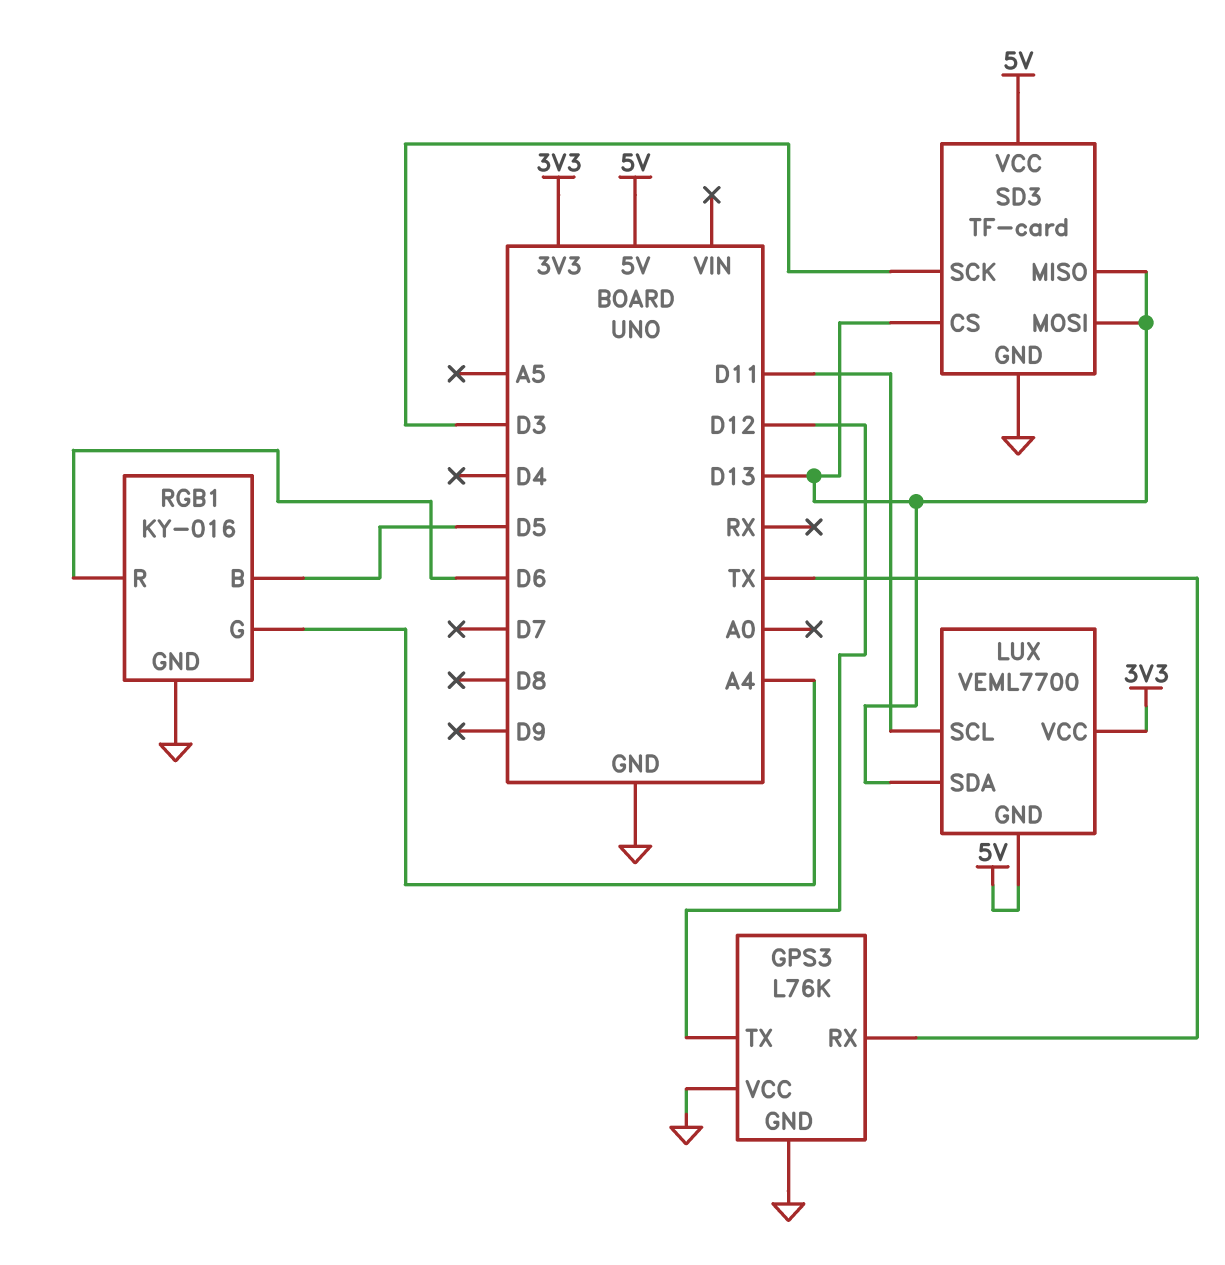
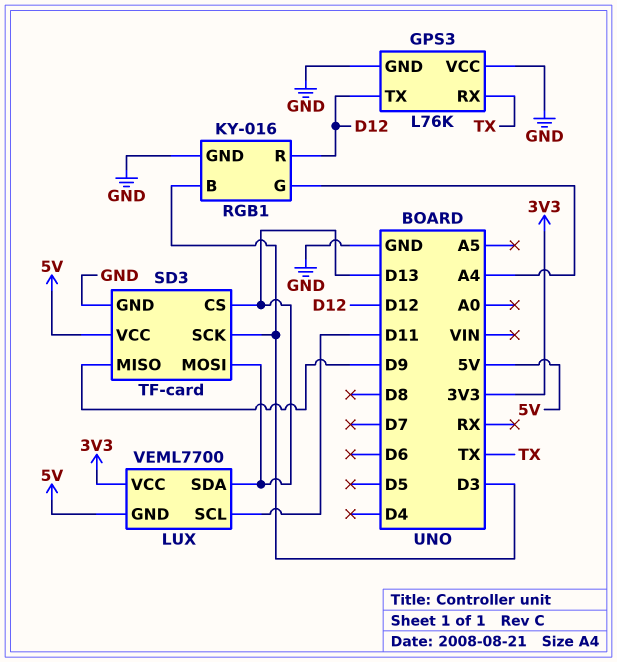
RGB1 pin B: D5 -> D3
RGB1 pin R: D6 -> D12
SD3 pin MISO: D13 -> D9

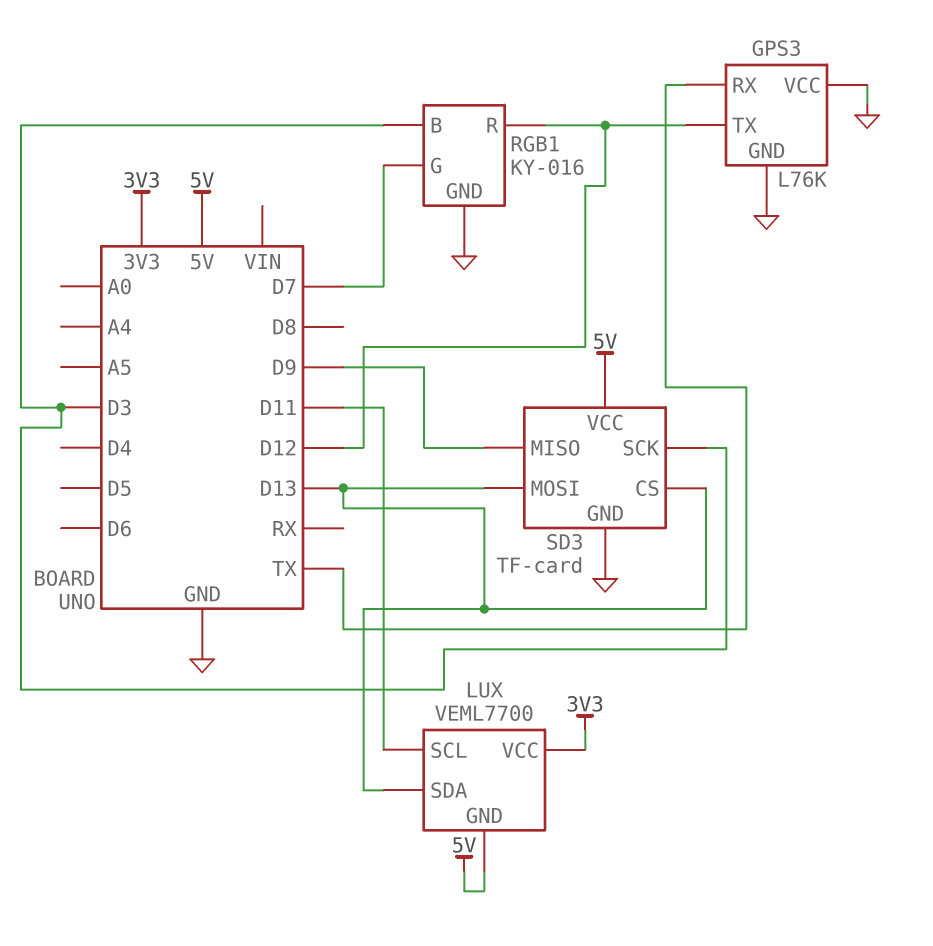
RGB1 pin G: A4 -> D7

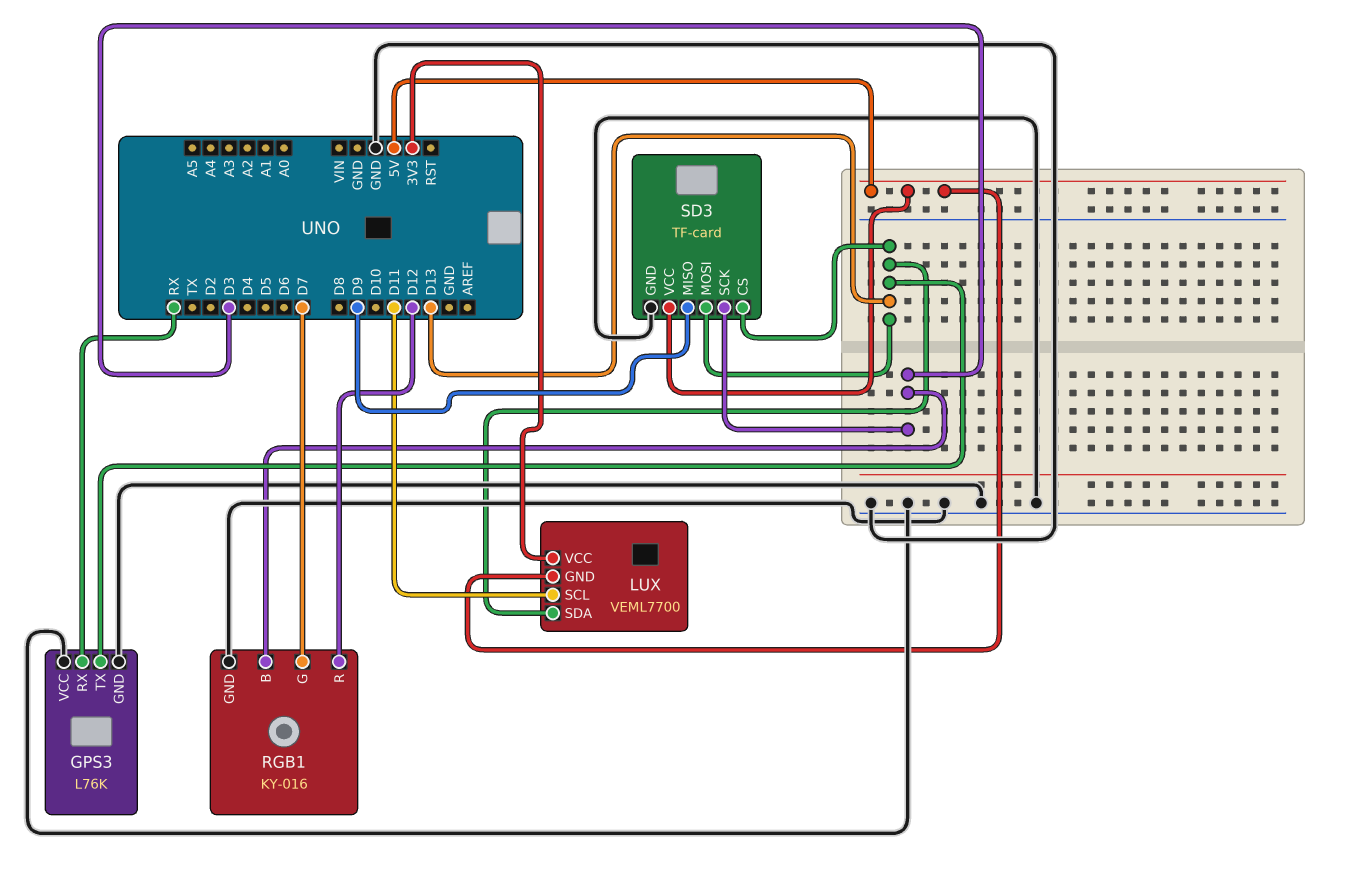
GPS3 pin RX: TX -> RX
GPS3 pin TX: D12 -> D13

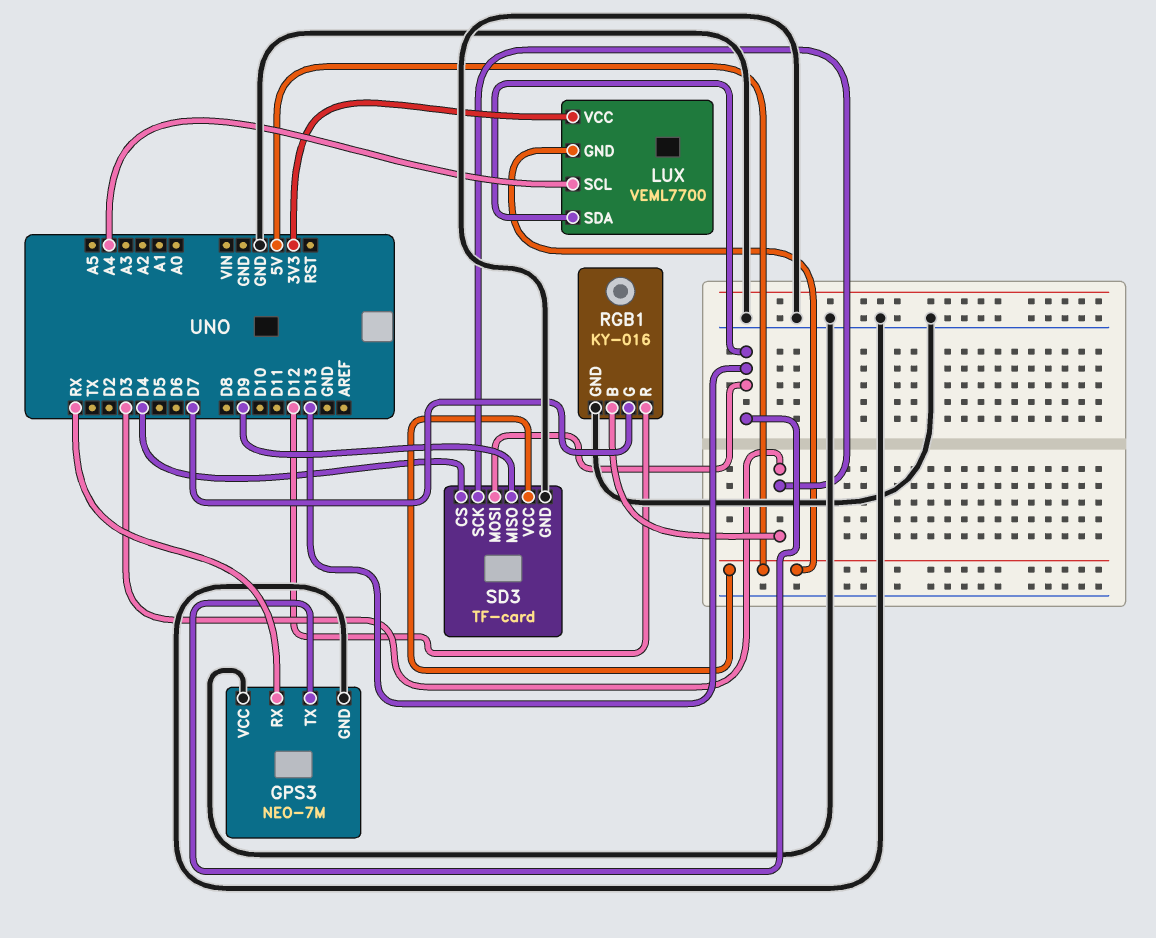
GPS3: L76K -> NEO-7M
LUX pin SCL: D11 -> A4
SD3 pin CS: D13 -> D4

